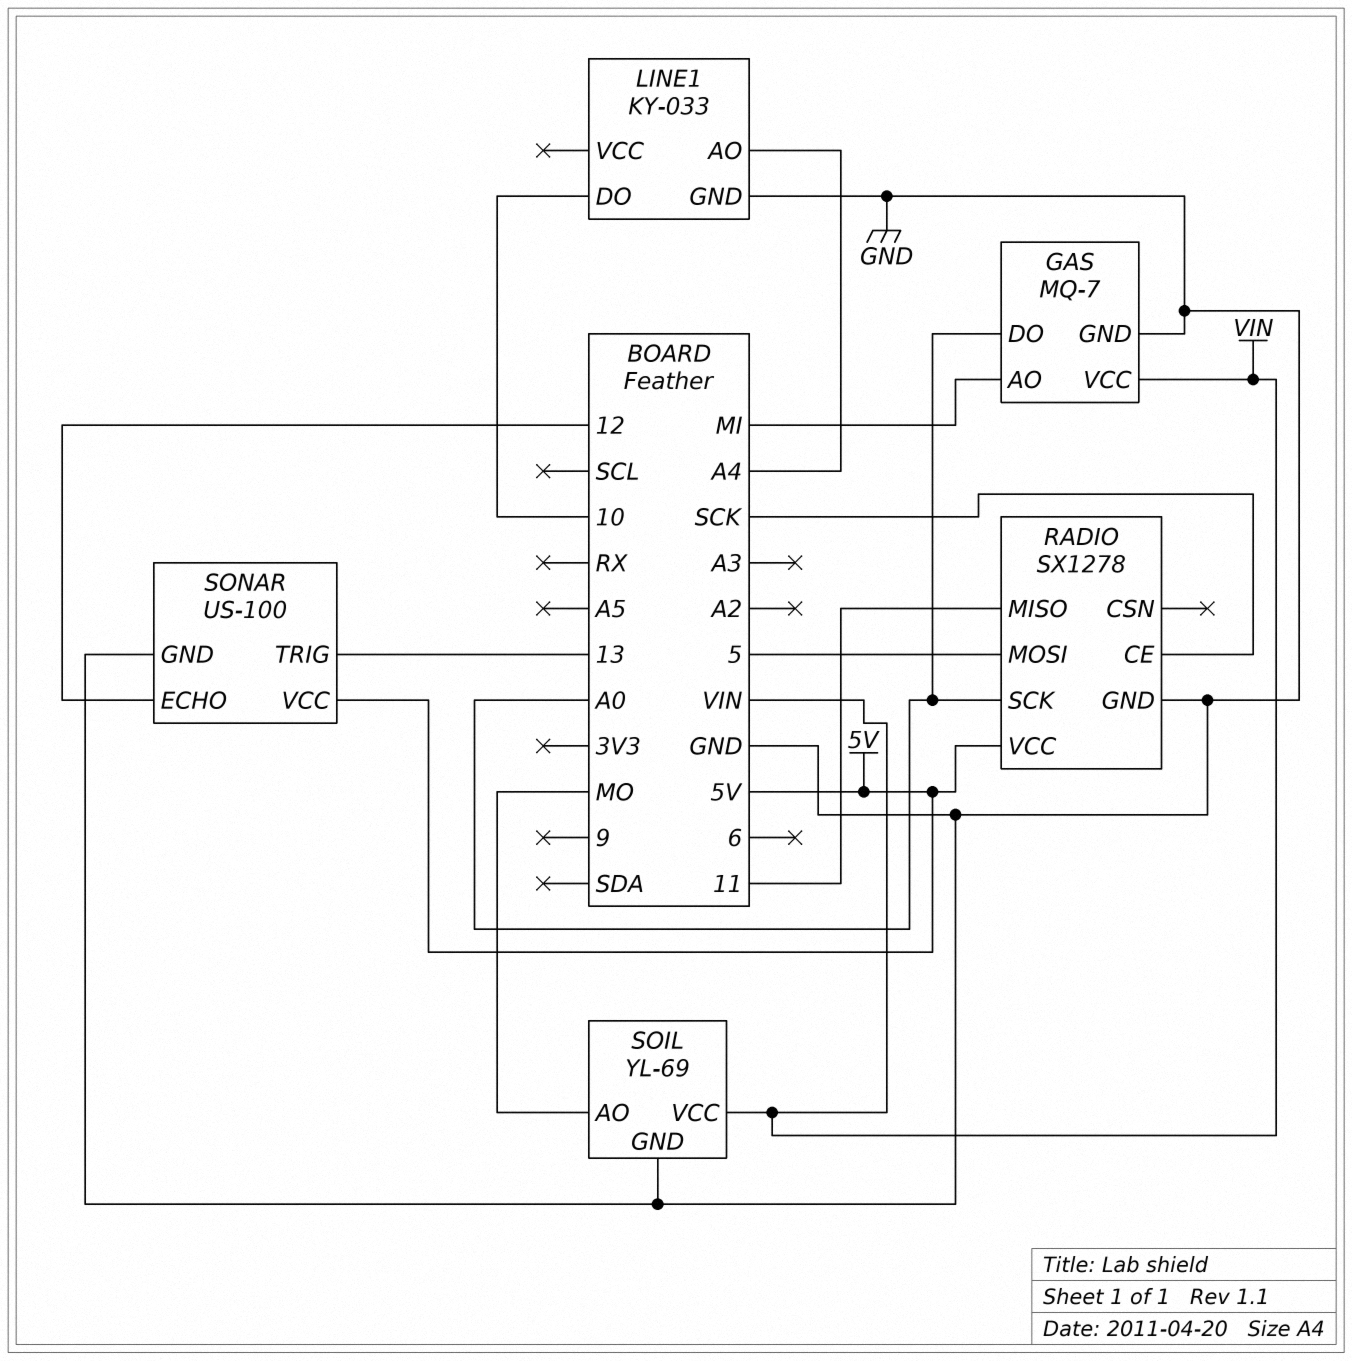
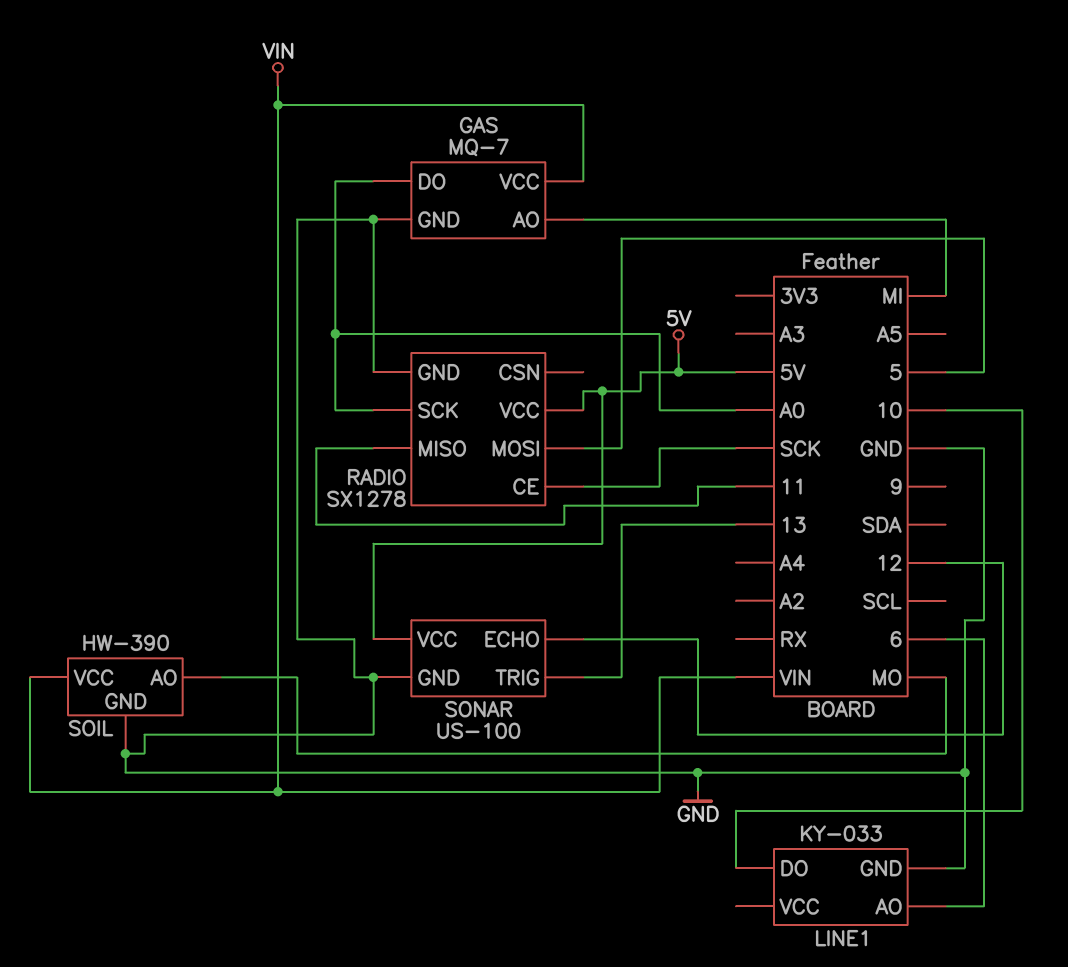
LINE1 pin AO: A4 -> 6
SOIL: YL-69 -> HW-390

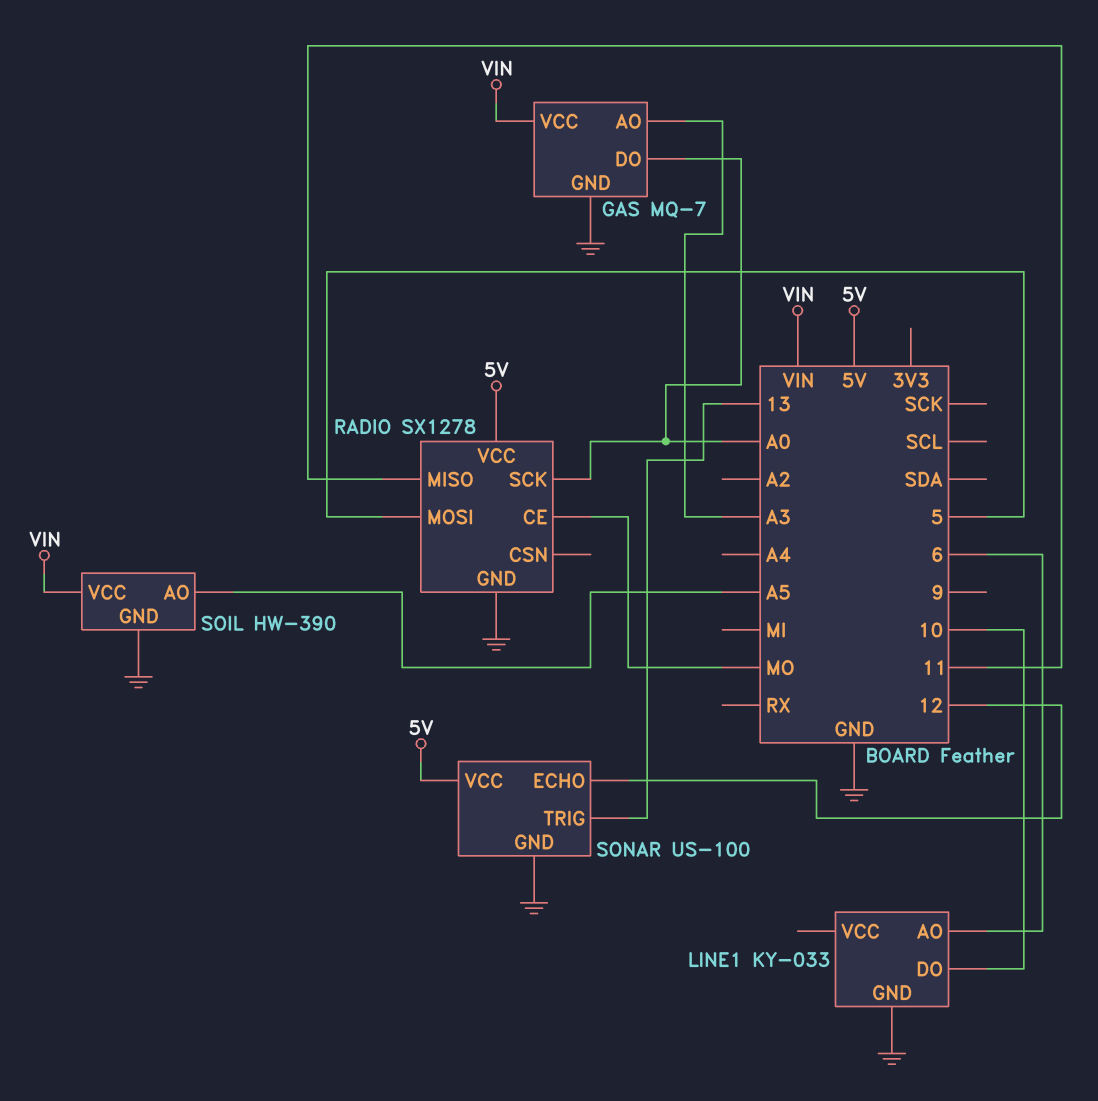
GAS pin AO: MI -> A3
RADIO pin CE: SCK -> MO
SOIL pin AO: MO -> A5

